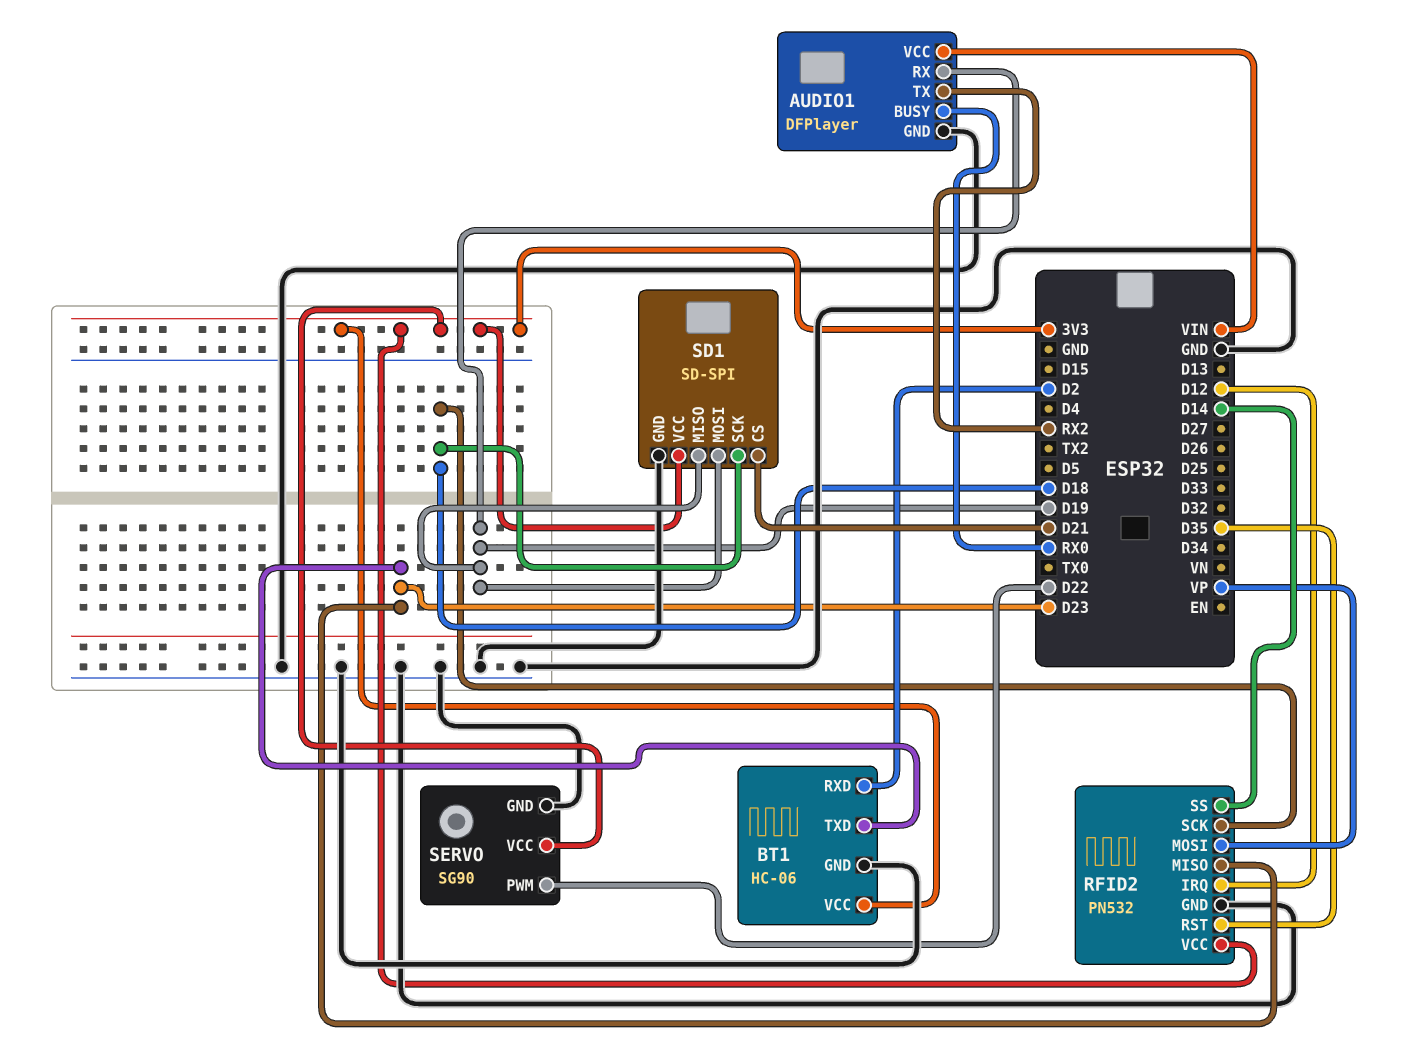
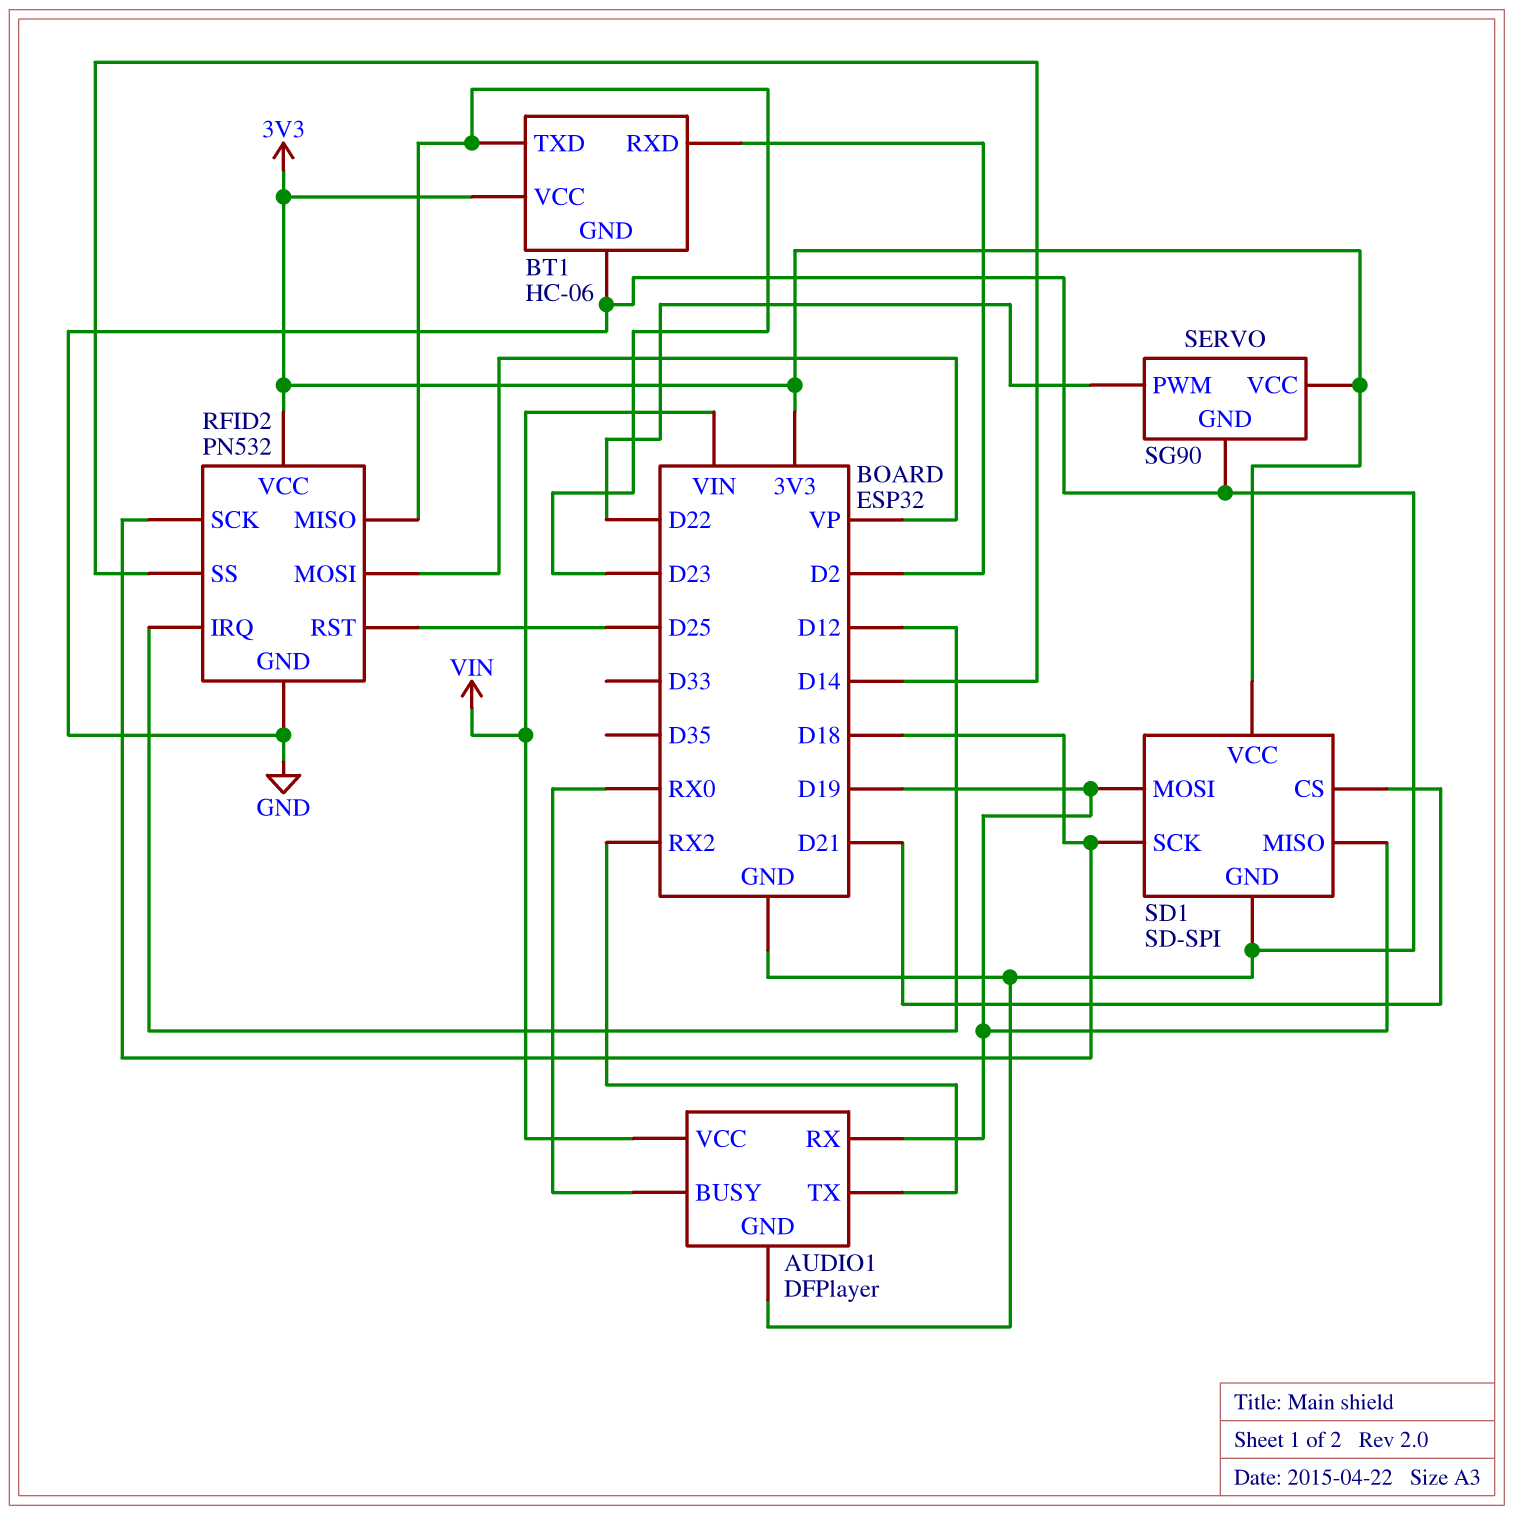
RFID2 pin RST: D35 -> D25

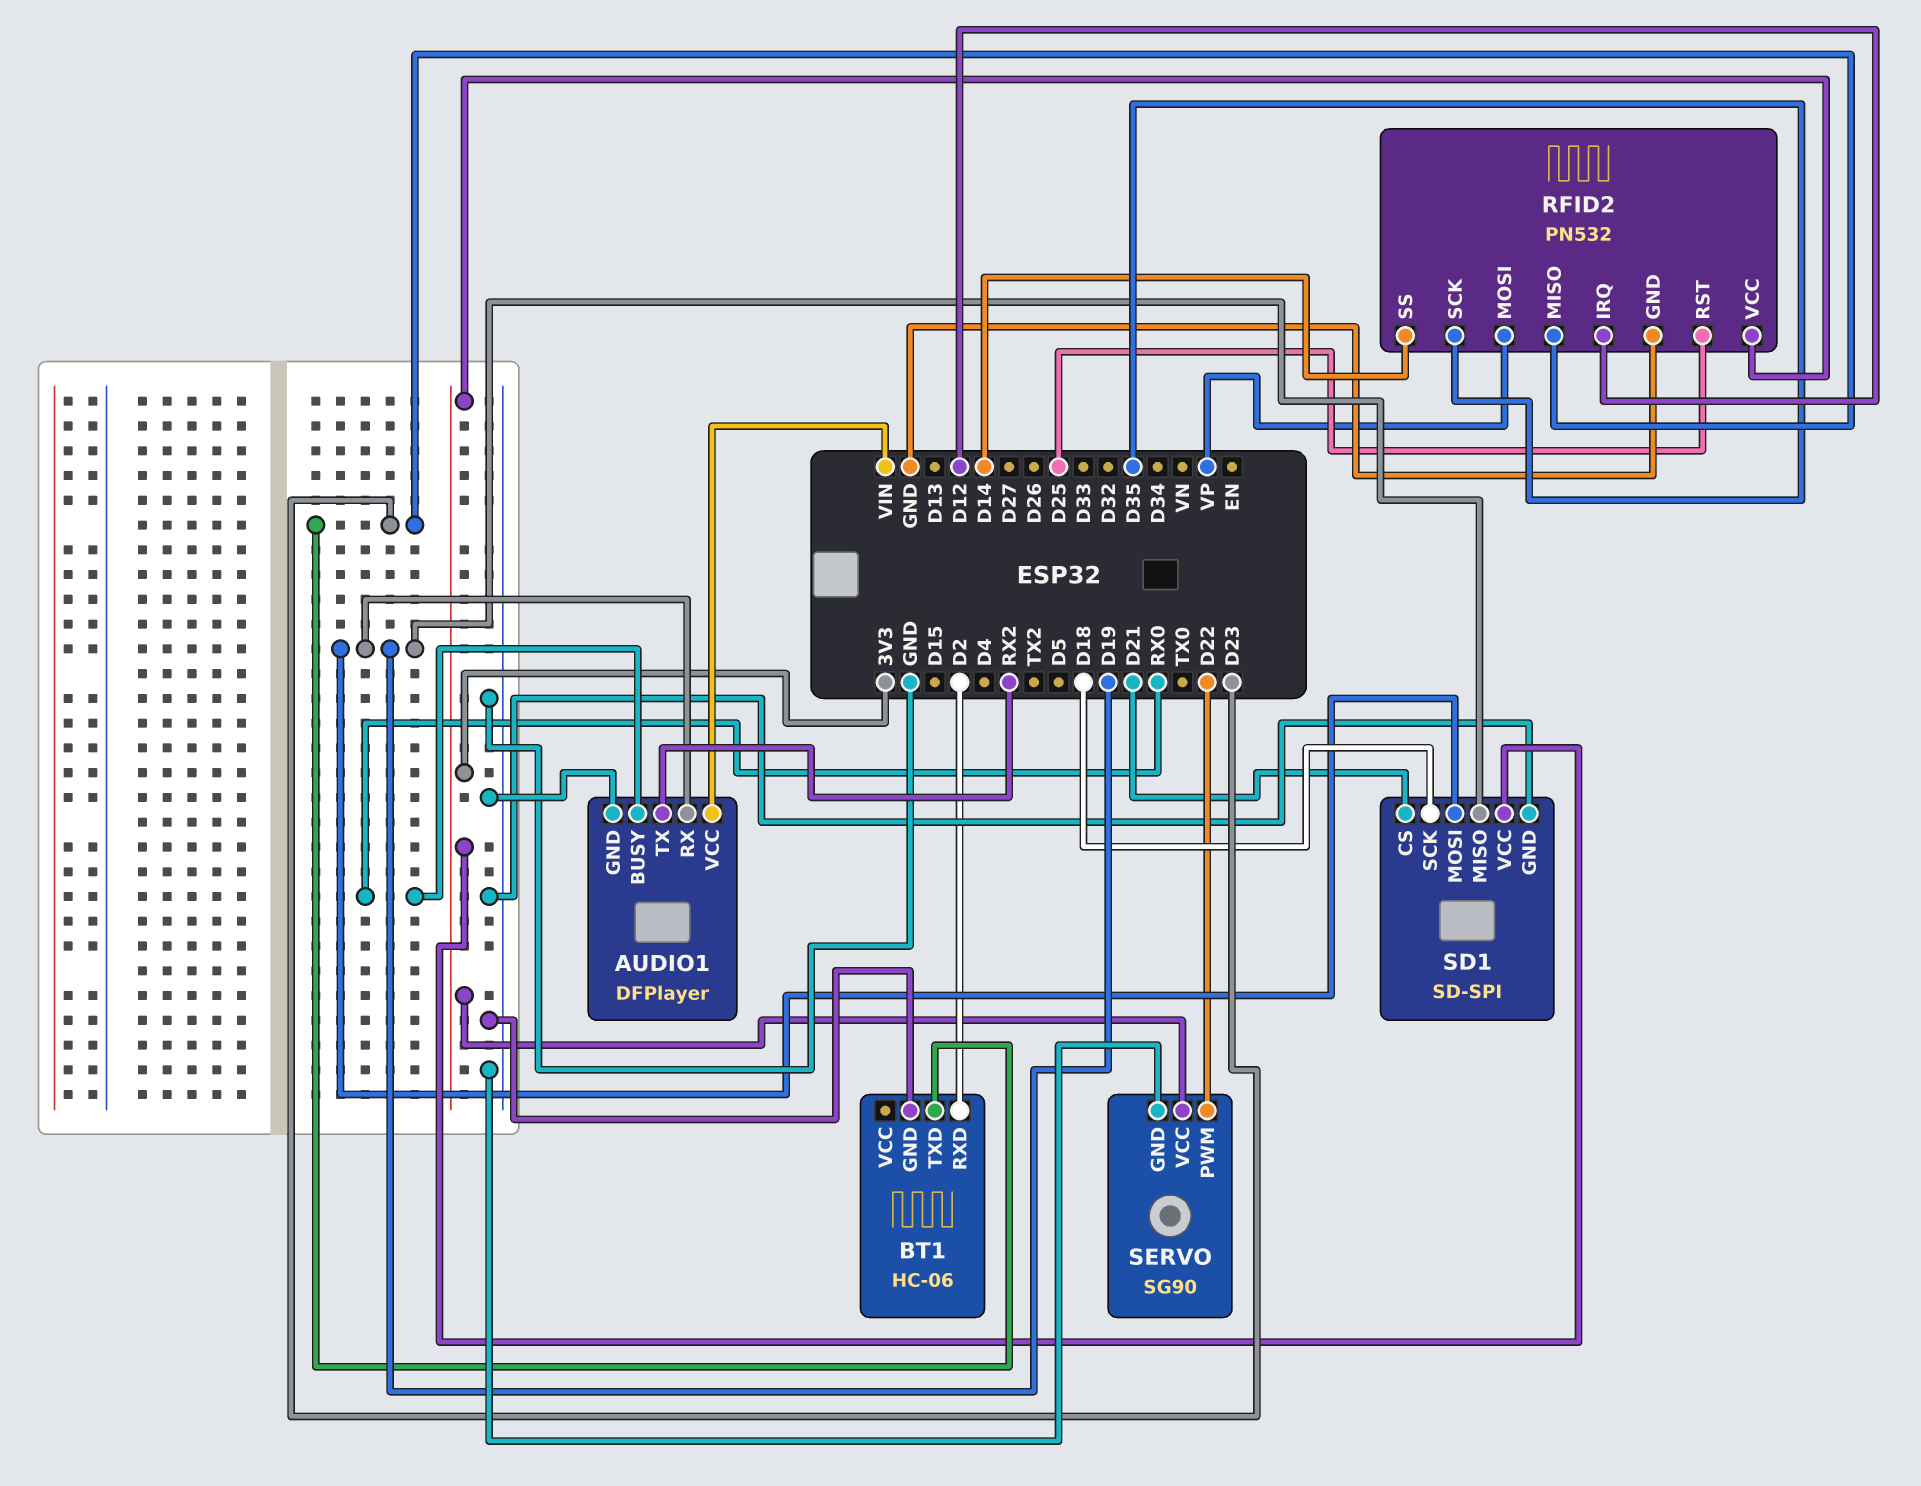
BT1 pin VCC: 3V3 -> none
RFID2 pin SCK: D18 -> D35

